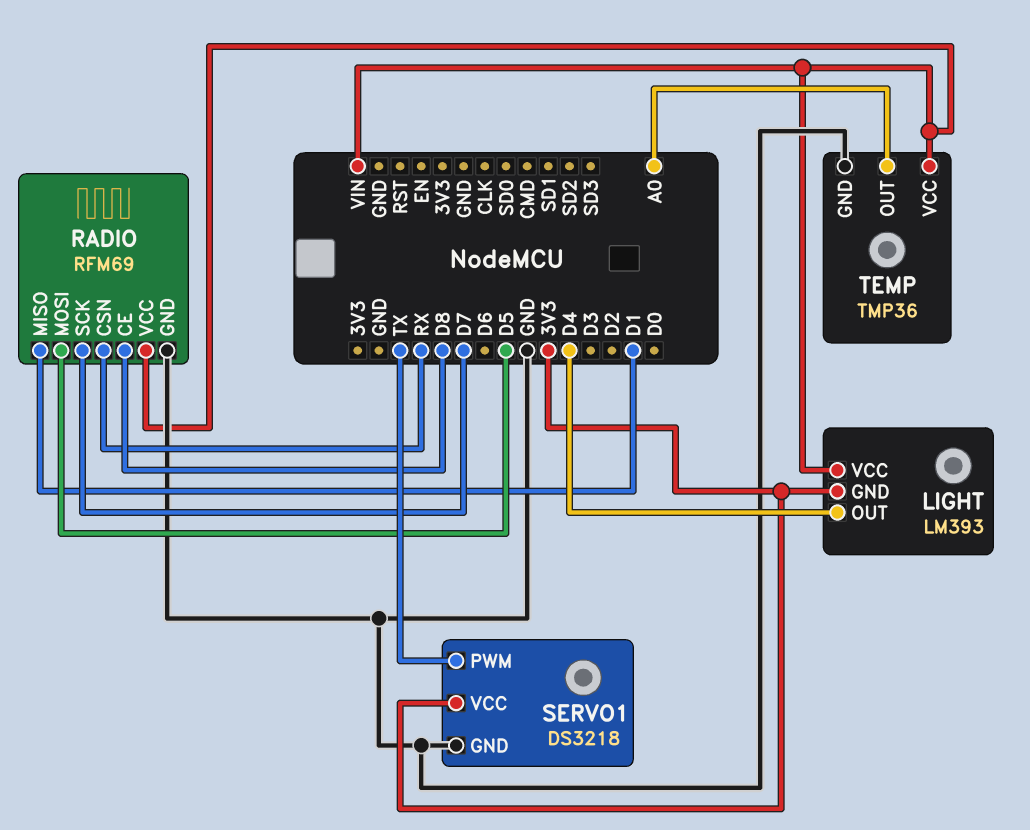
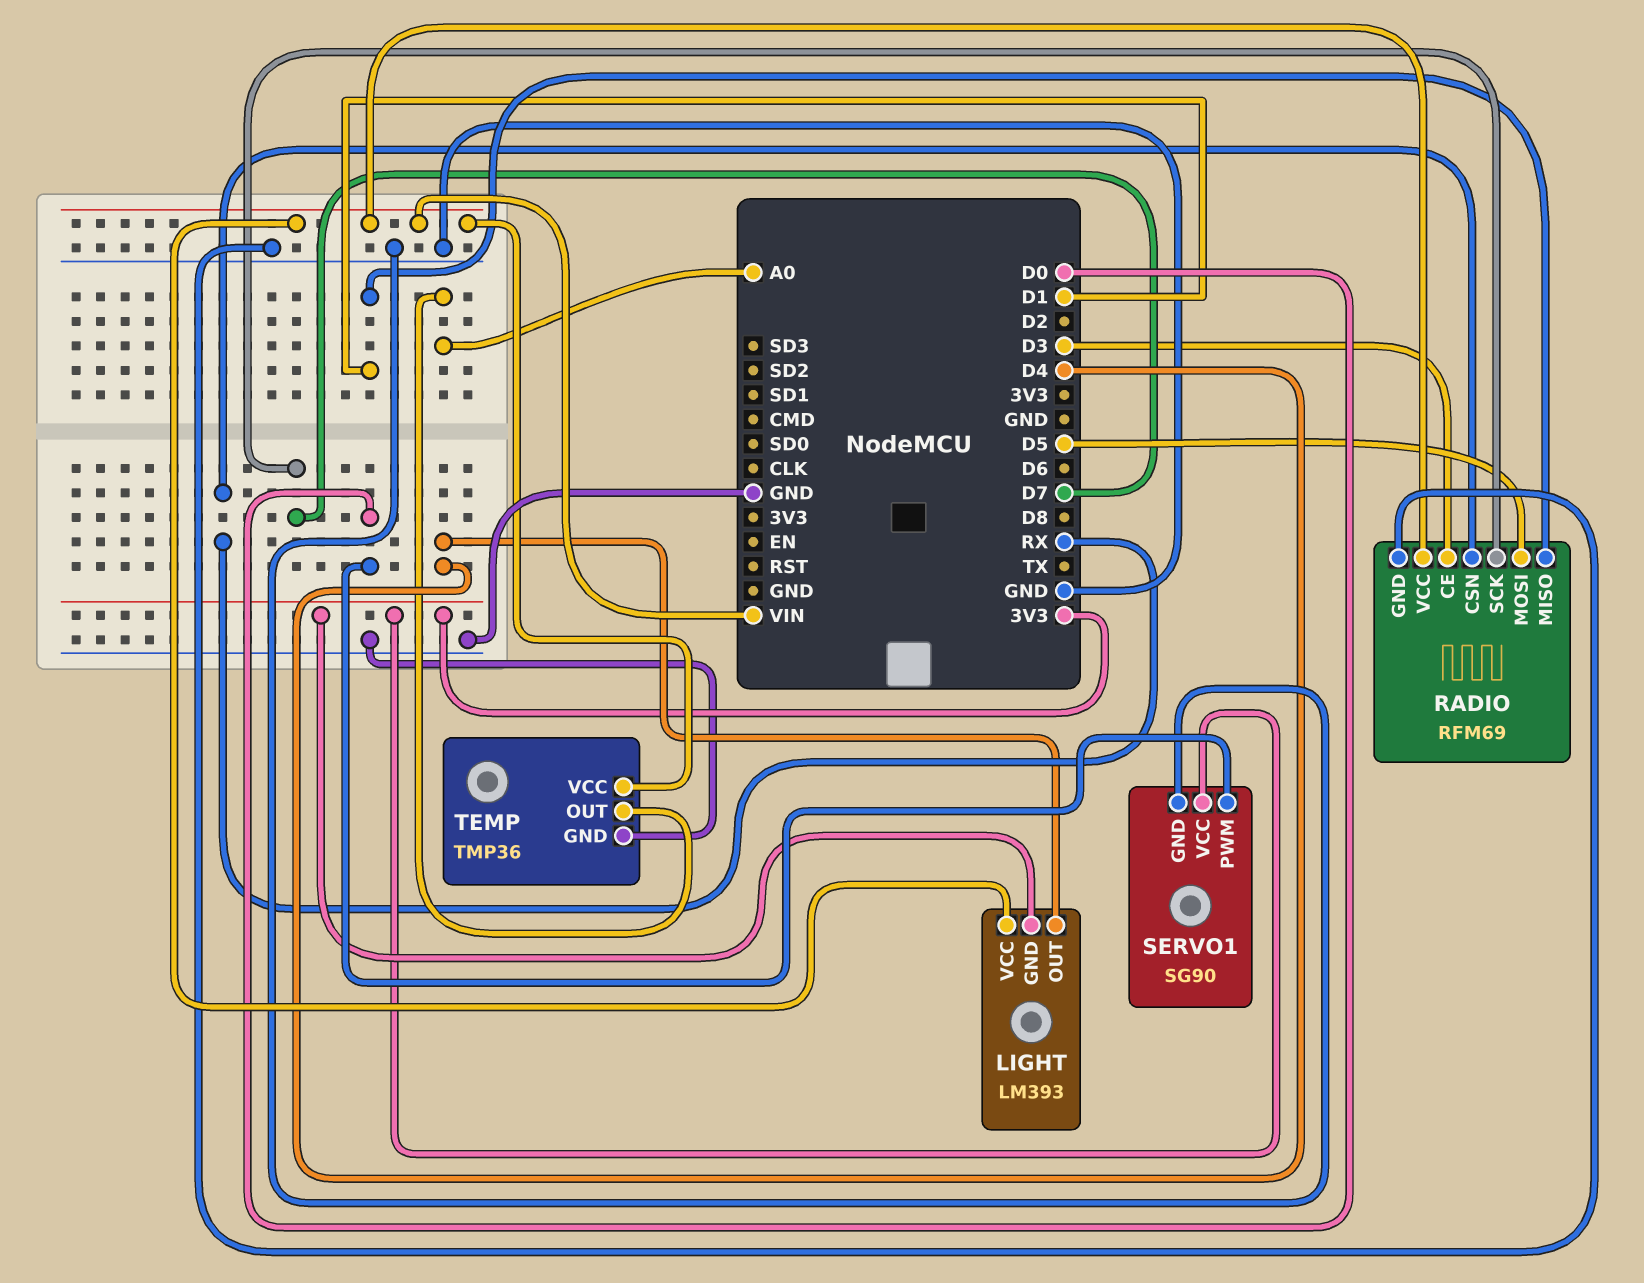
RADIO pin CE: D8 -> D3
SERVO1: DS3218 -> SG90
SERVO1 pin PWM: TX -> D0

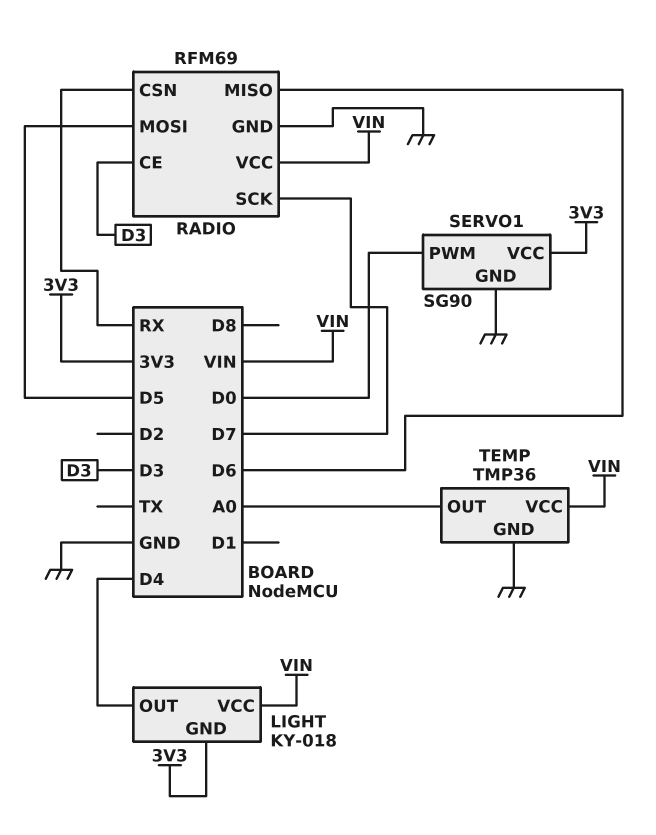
LIGHT: LM393 -> KY-018
RADIO pin MISO: D1 -> D6

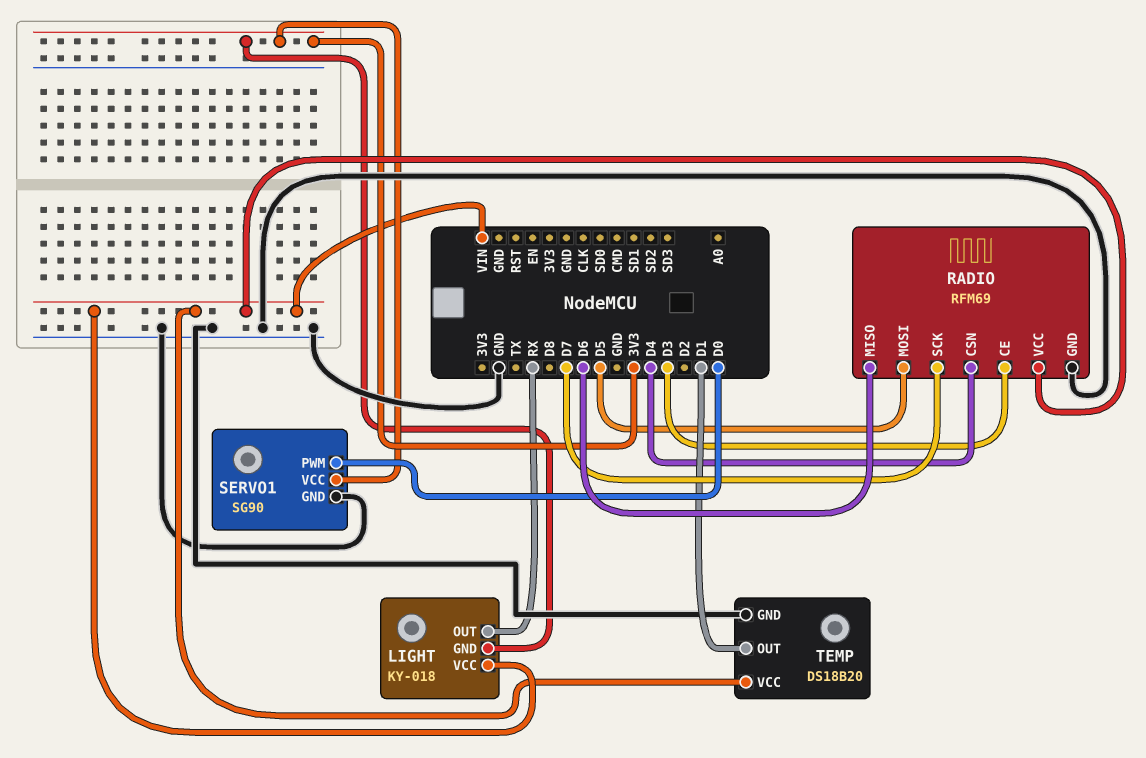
LIGHT pin OUT: D4 -> RX
RADIO pin CSN: RX -> D4
TEMP: TMP36 -> DS18B20
TEMP pin OUT: A0 -> D1

